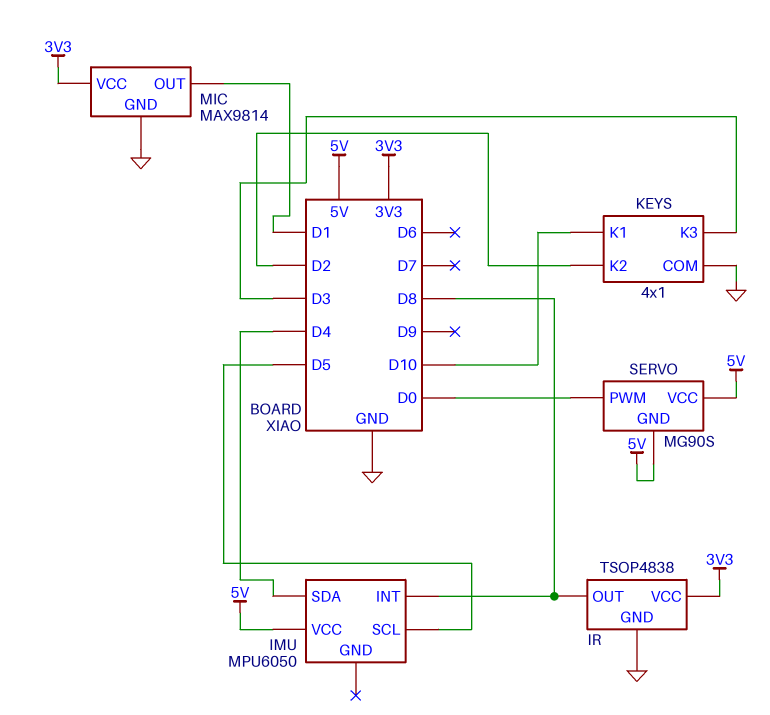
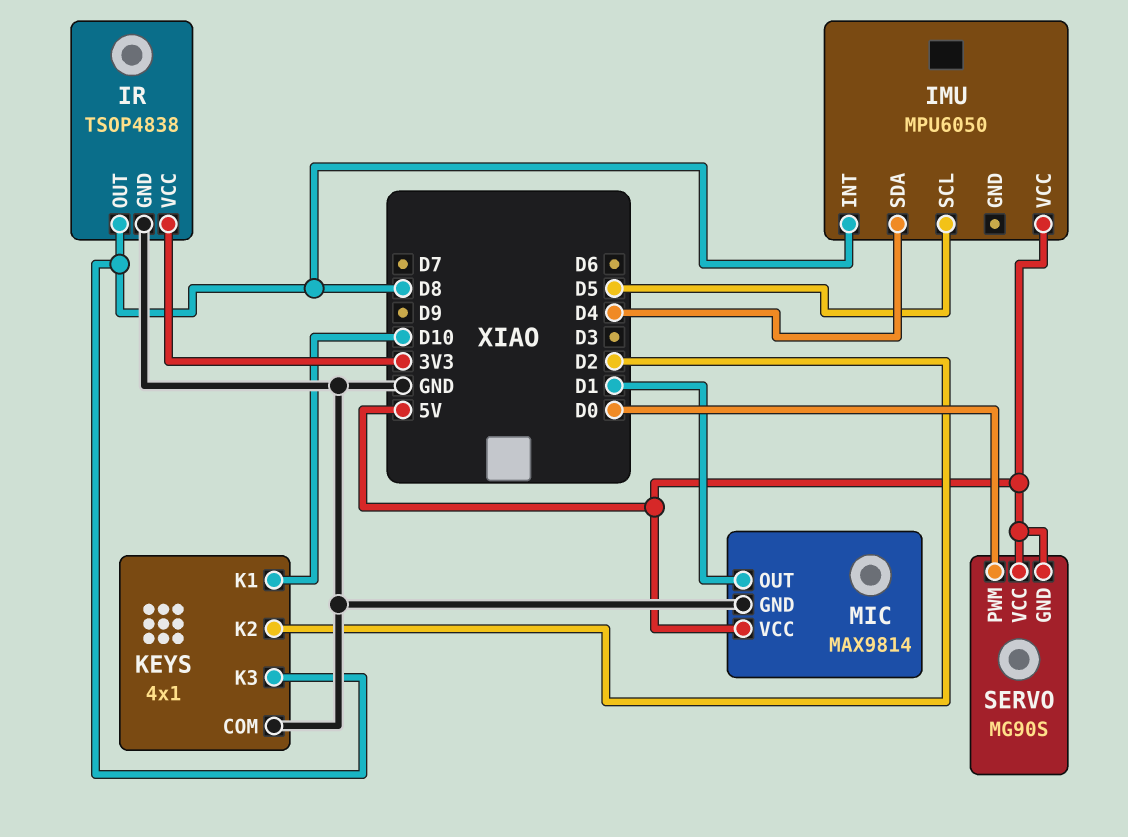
KEYS pin K3: D3 -> D8
MIC pin VCC: 3V3 -> 5V

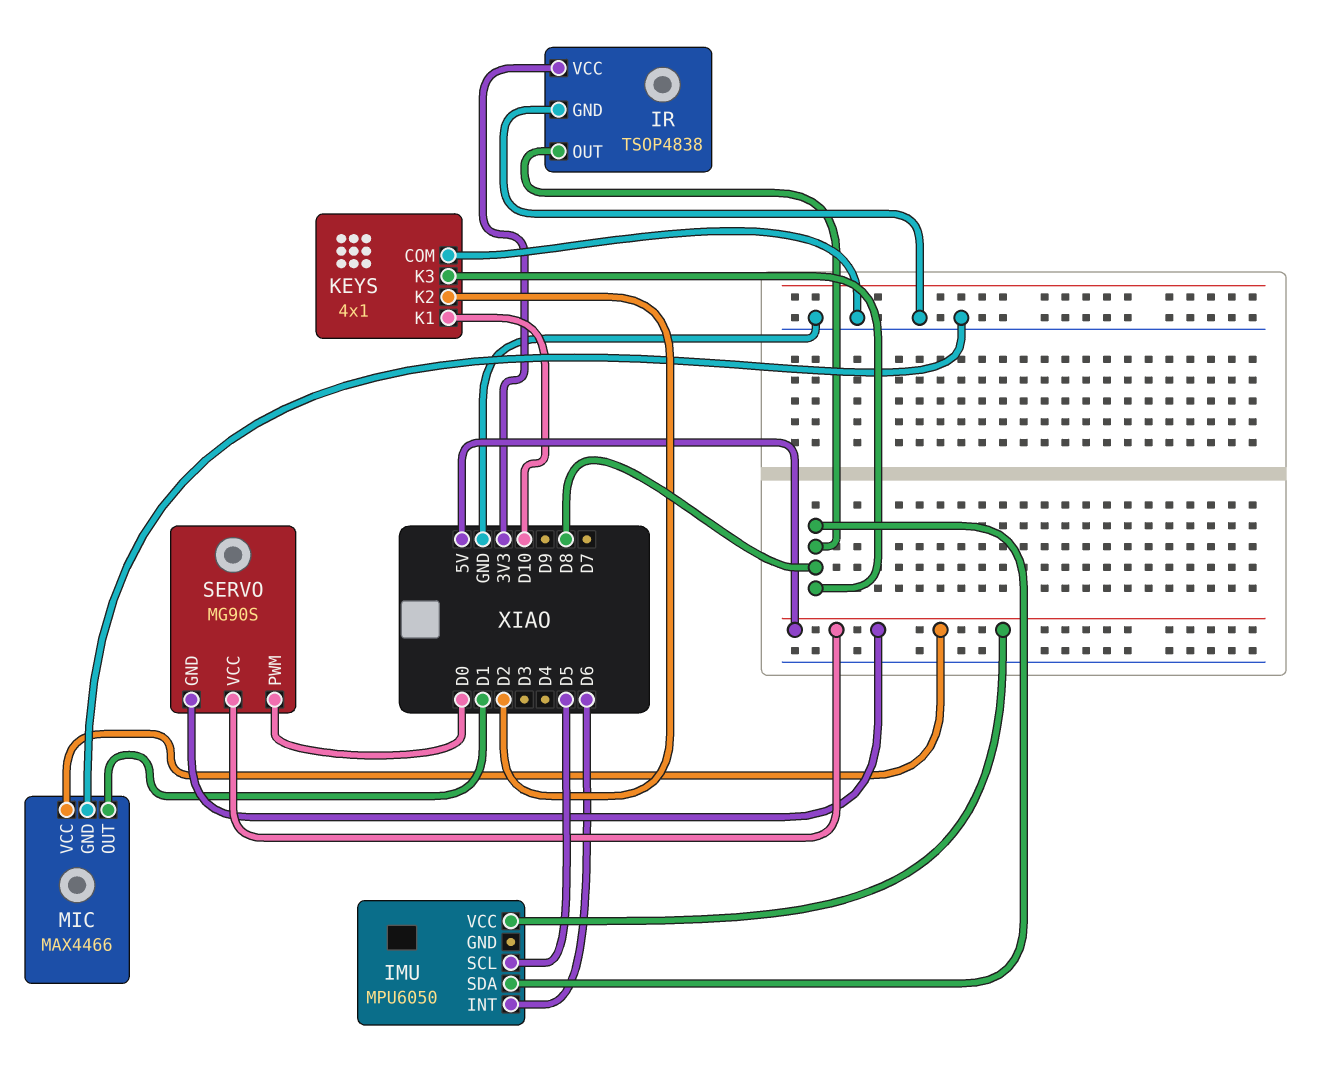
IMU pin INT: D8 -> D6
IMU pin SDA: D4 -> D8
MIC: MAX9814 -> MAX4466

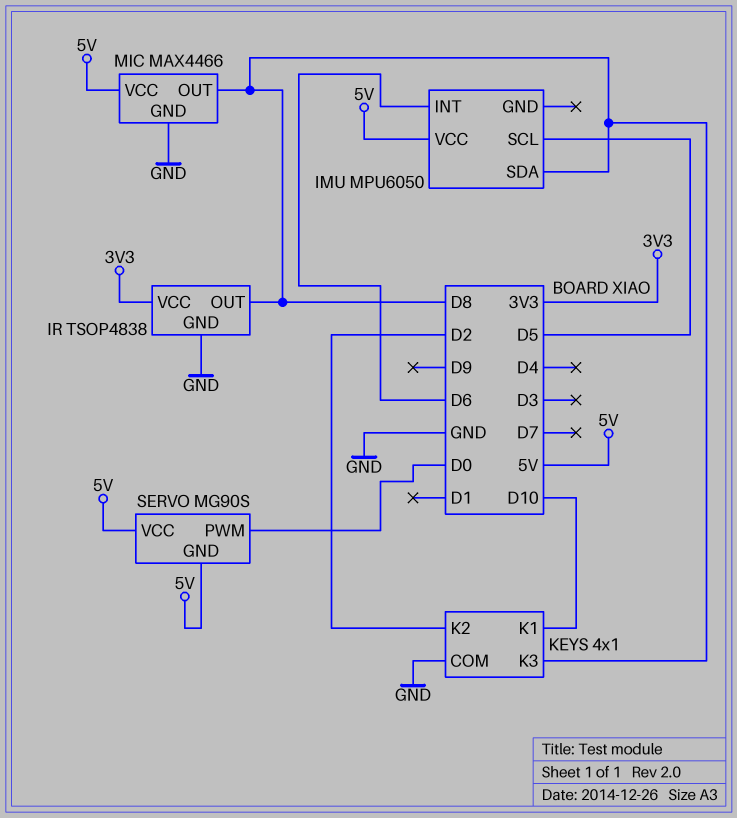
MIC pin OUT: D1 -> D8

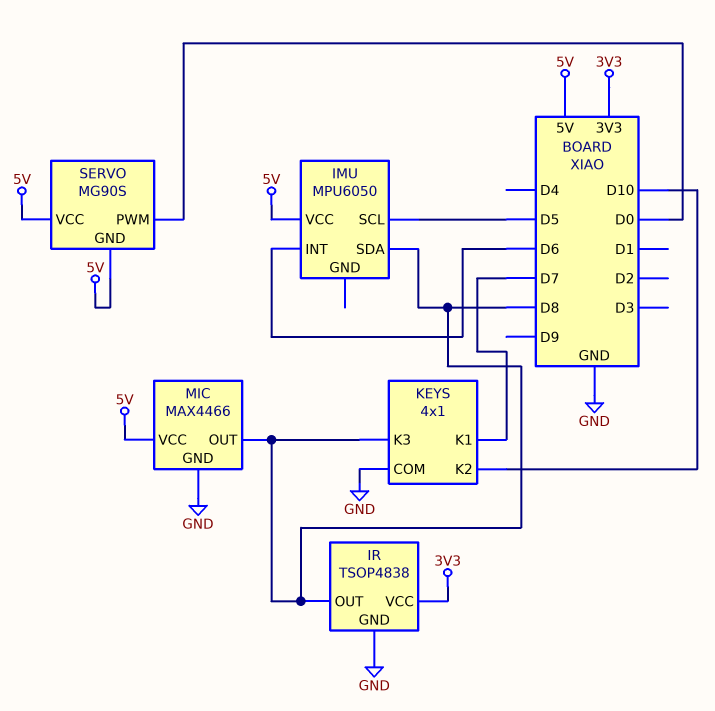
KEYS pin K1: D10 -> D7
KEYS pin K2: D2 -> D10

